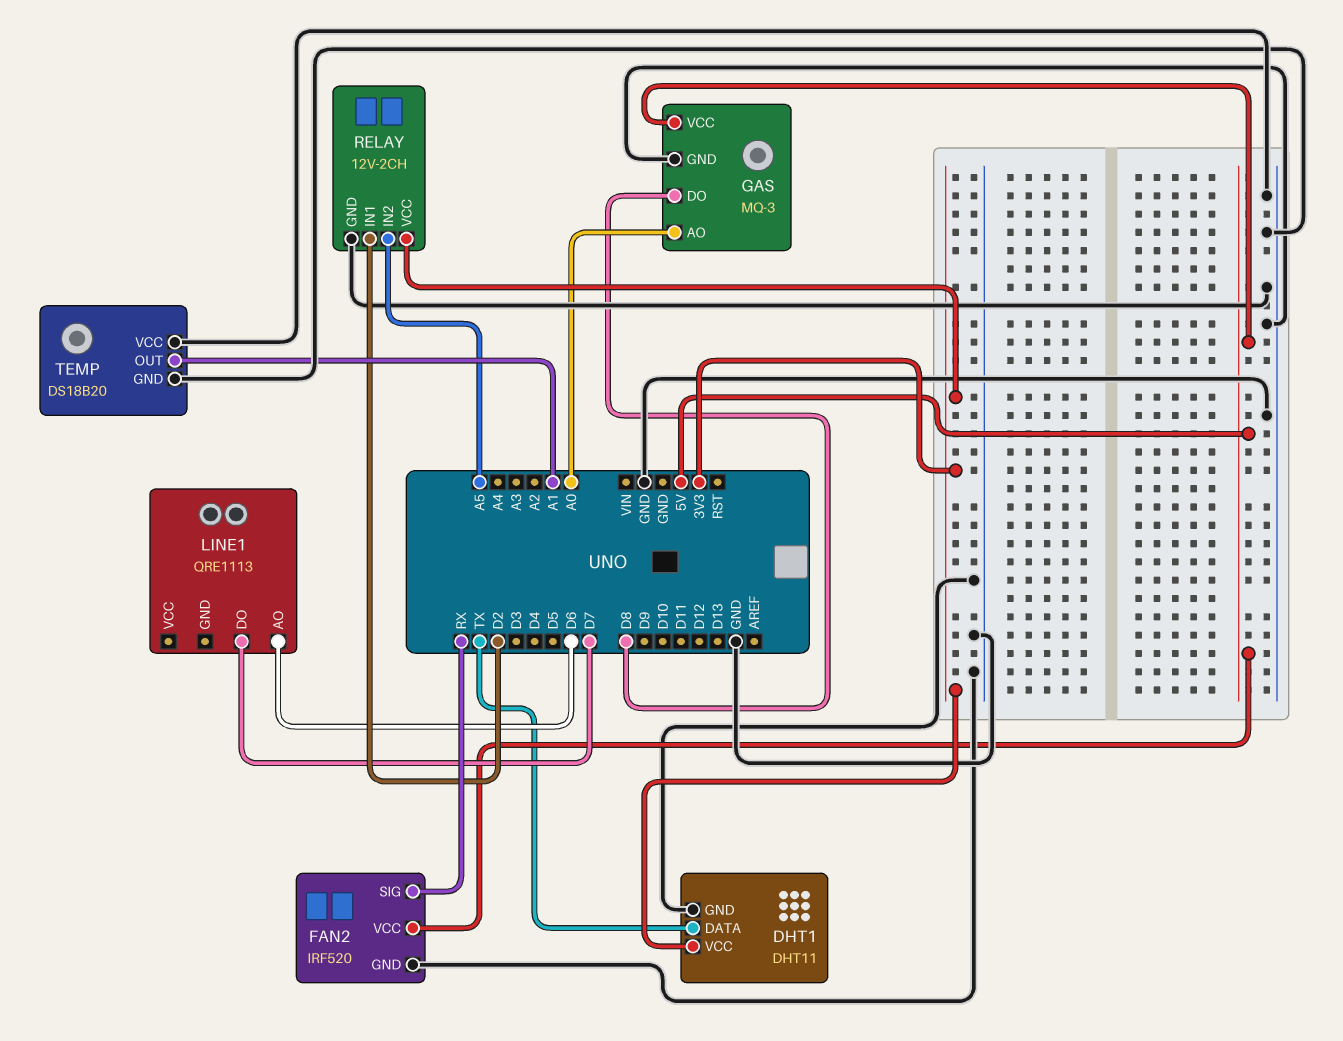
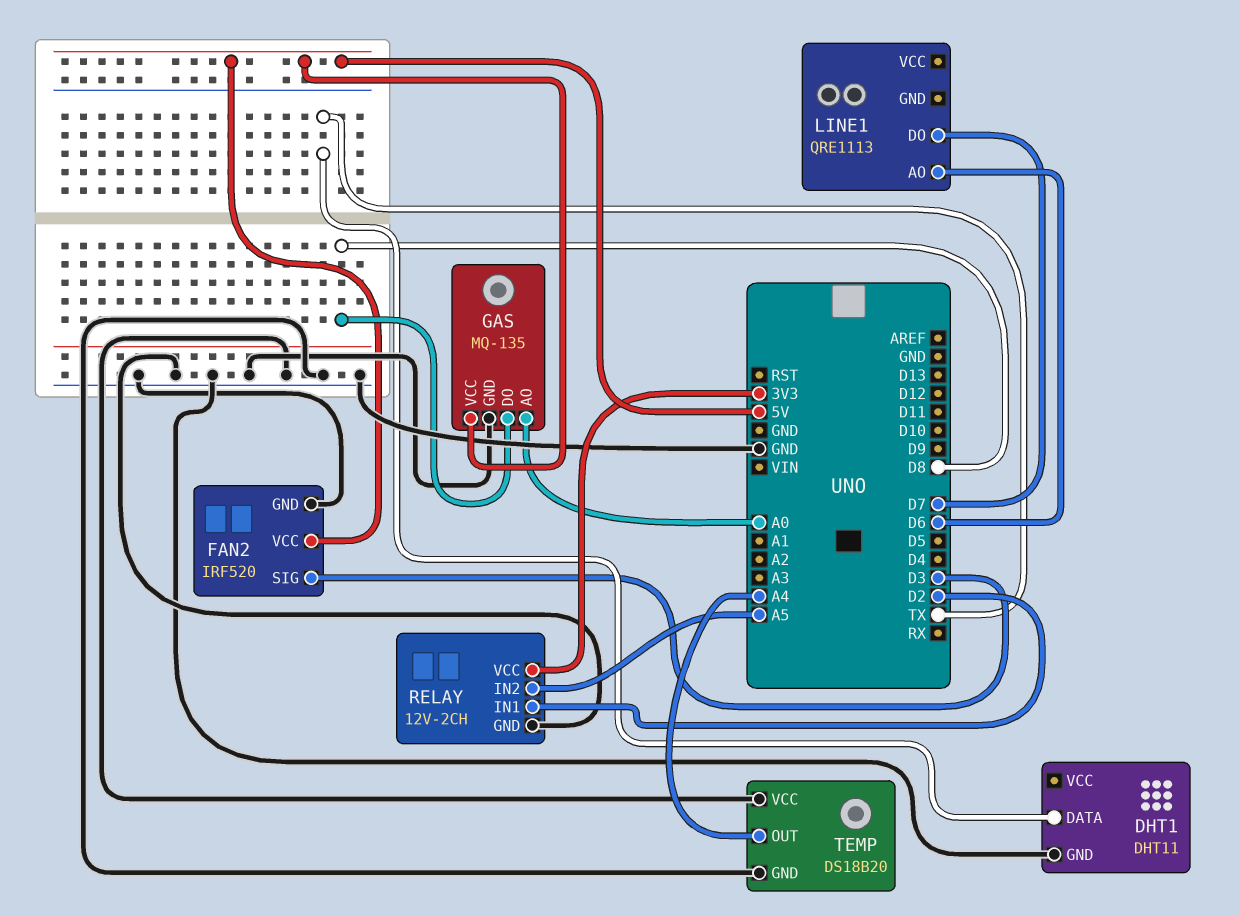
DHT1 pin VCC: 3V3 -> none
FAN2 pin SIG: RX -> D3
GAS: MQ-3 -> MQ-135
TEMP pin OUT: A1 -> A4

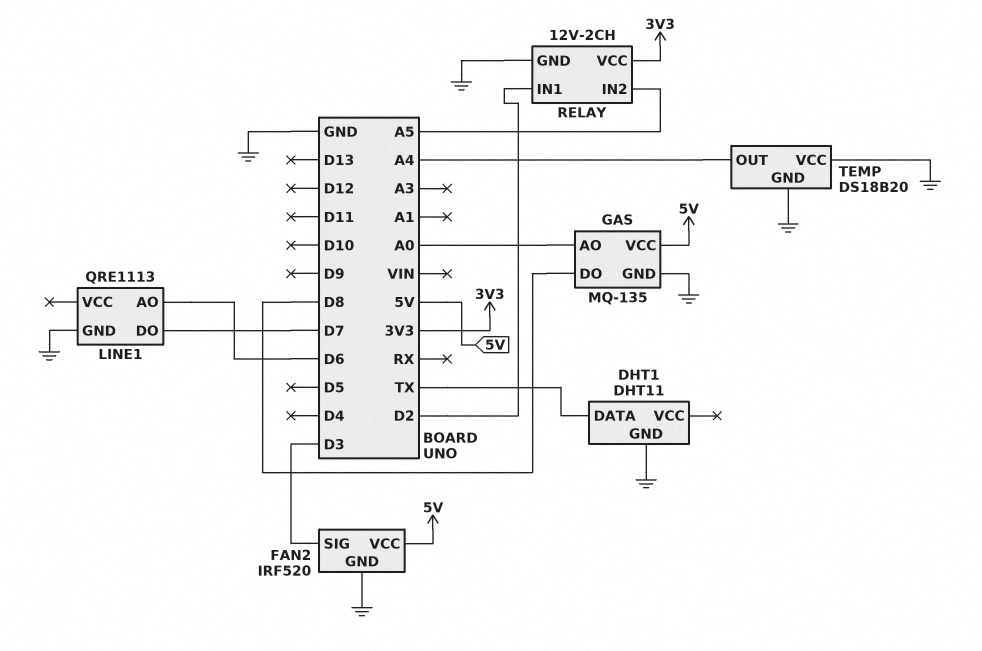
LINE1 pin GND: none -> GND

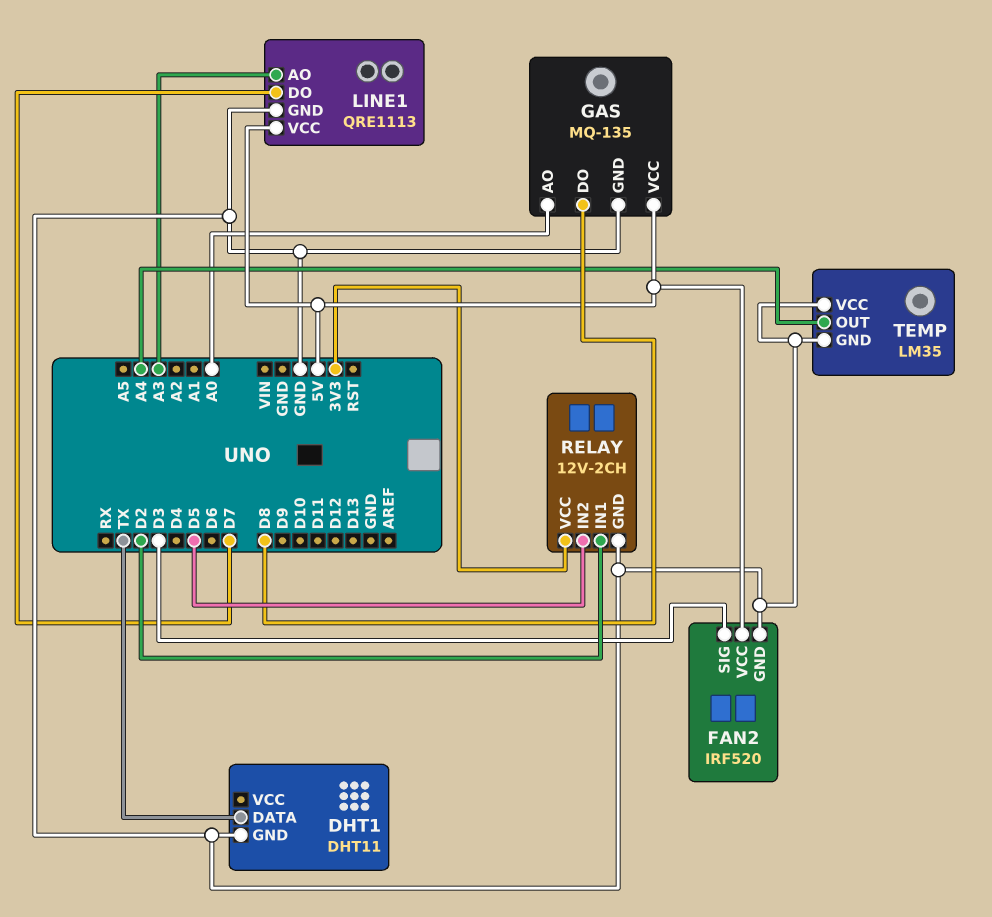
LINE1 pin AO: D6 -> A3
LINE1 pin VCC: none -> 5V
RELAY pin IN2: A5 -> D5
TEMP: DS18B20 -> LM35

